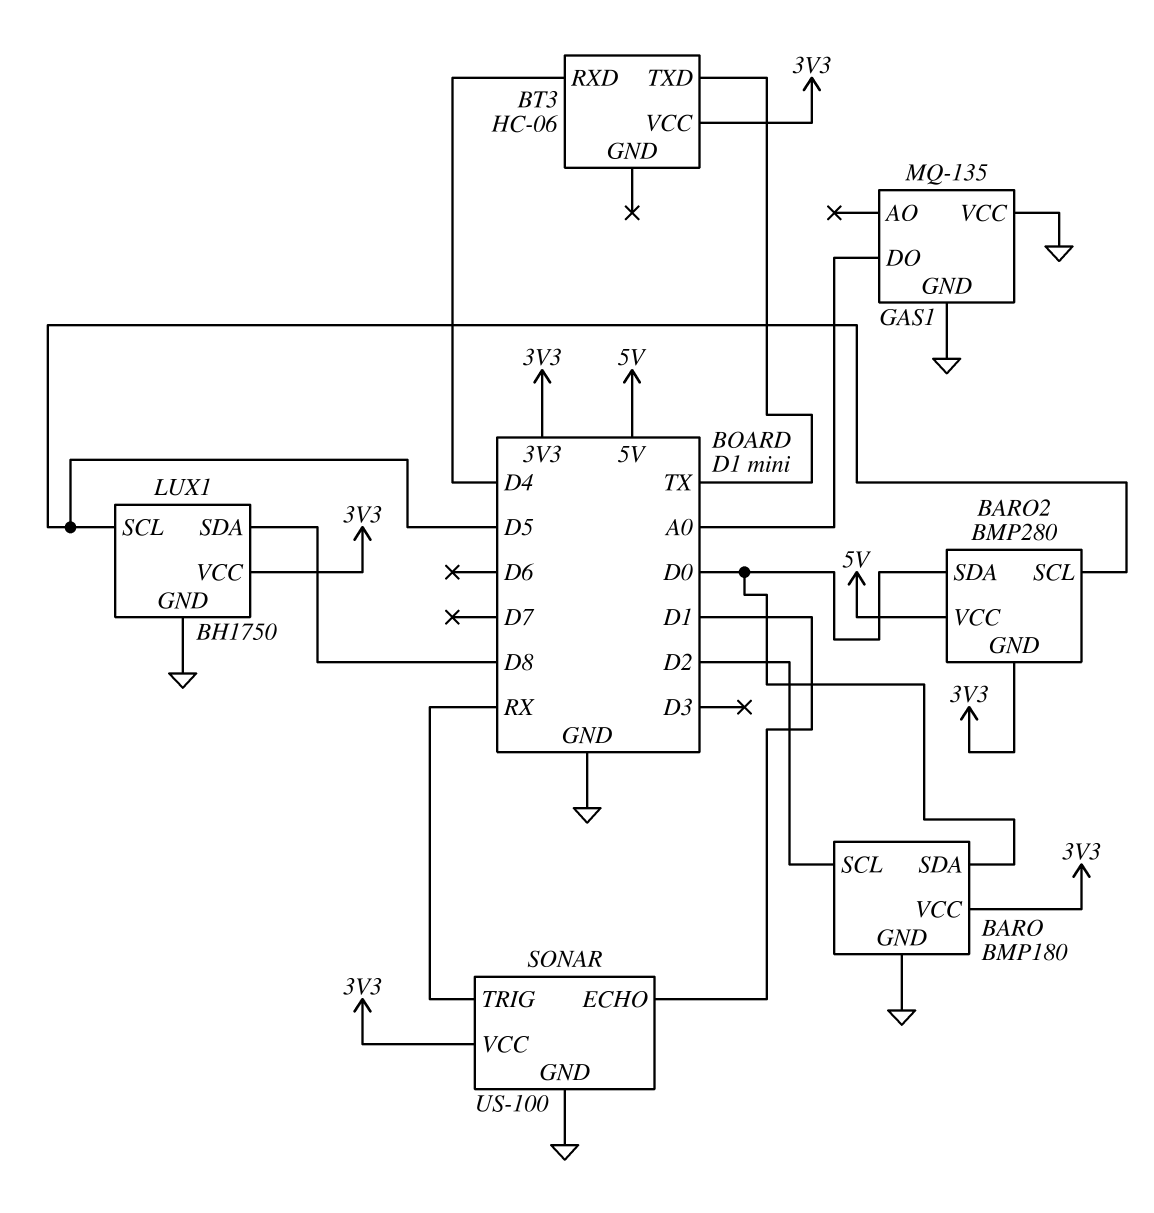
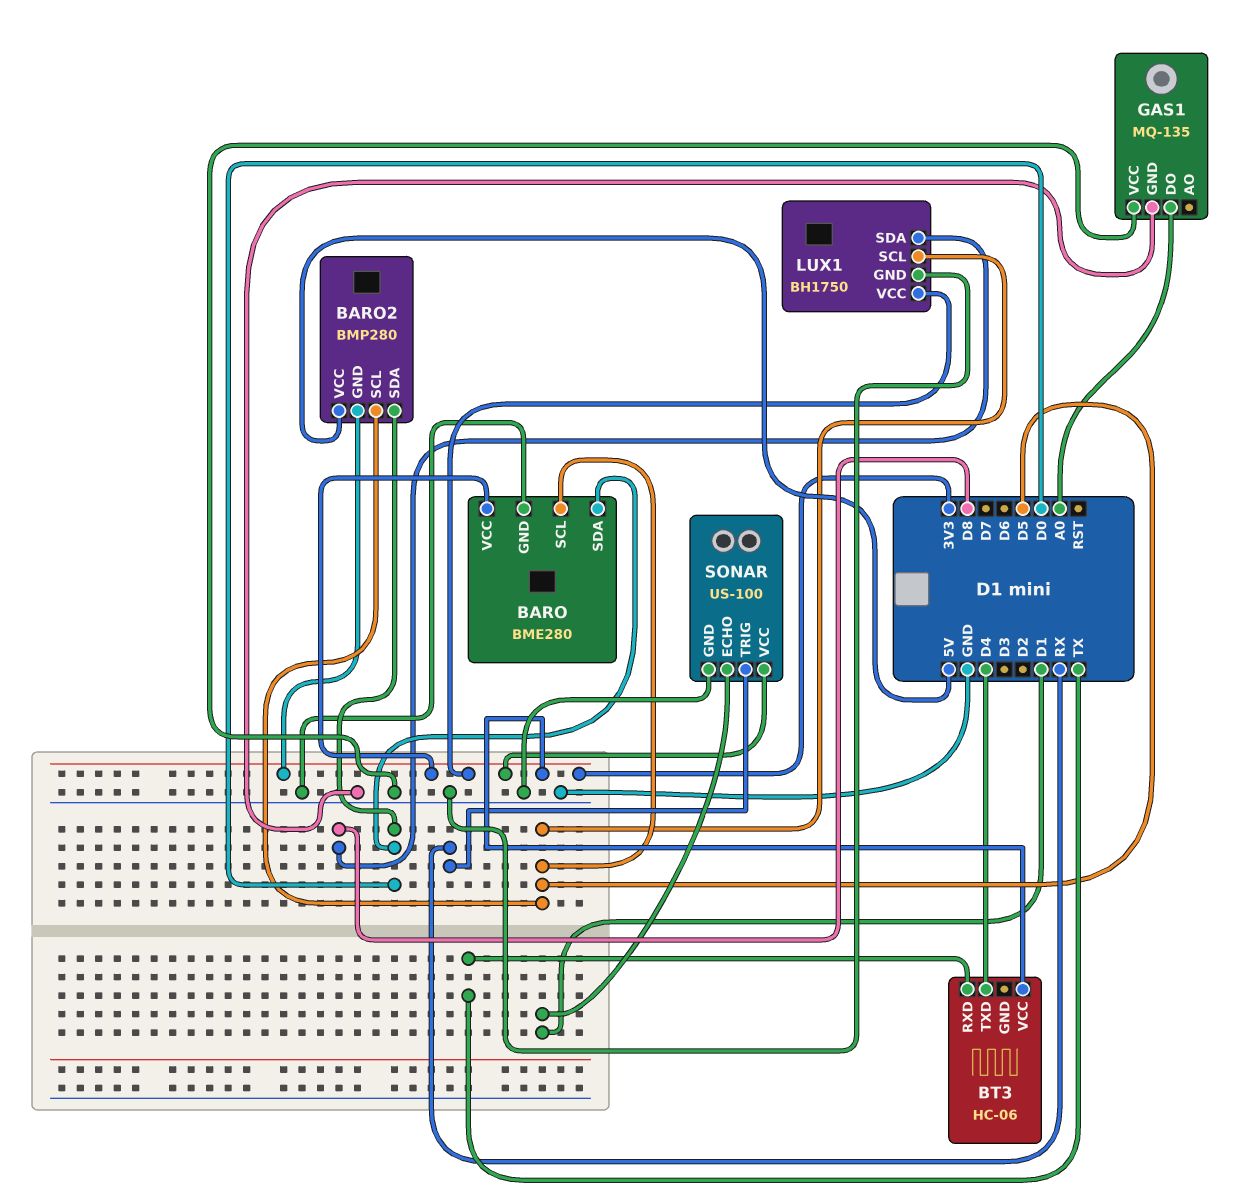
BARO: BMP180 -> BME280
BARO pin SCL: D2 -> D5
BT3 pin RXD: D4 -> TX
BT3 pin TXD: TX -> D4

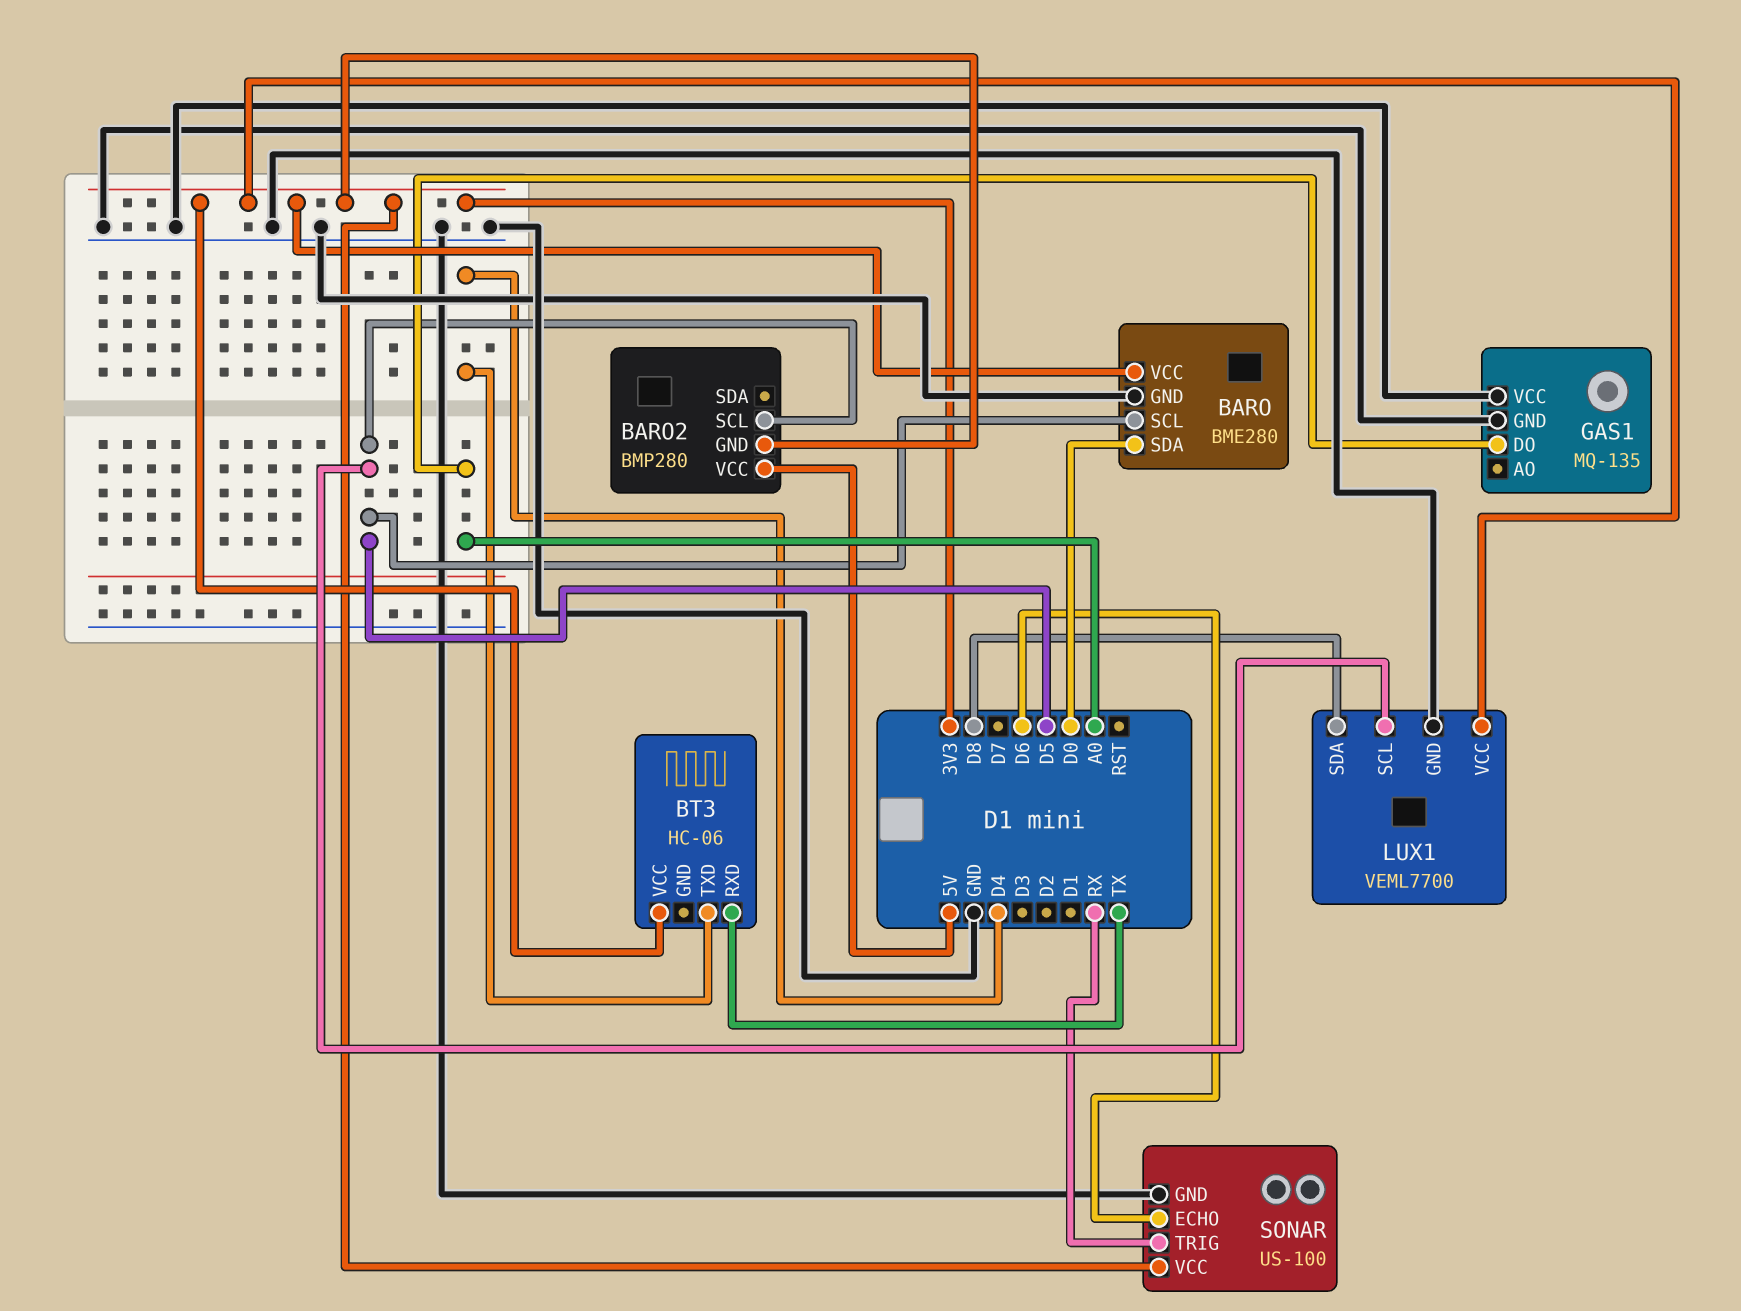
BARO2 pin SDA: D0 -> none
LUX1: BH1750 -> VEML7700
SONAR pin ECHO: D1 -> D6

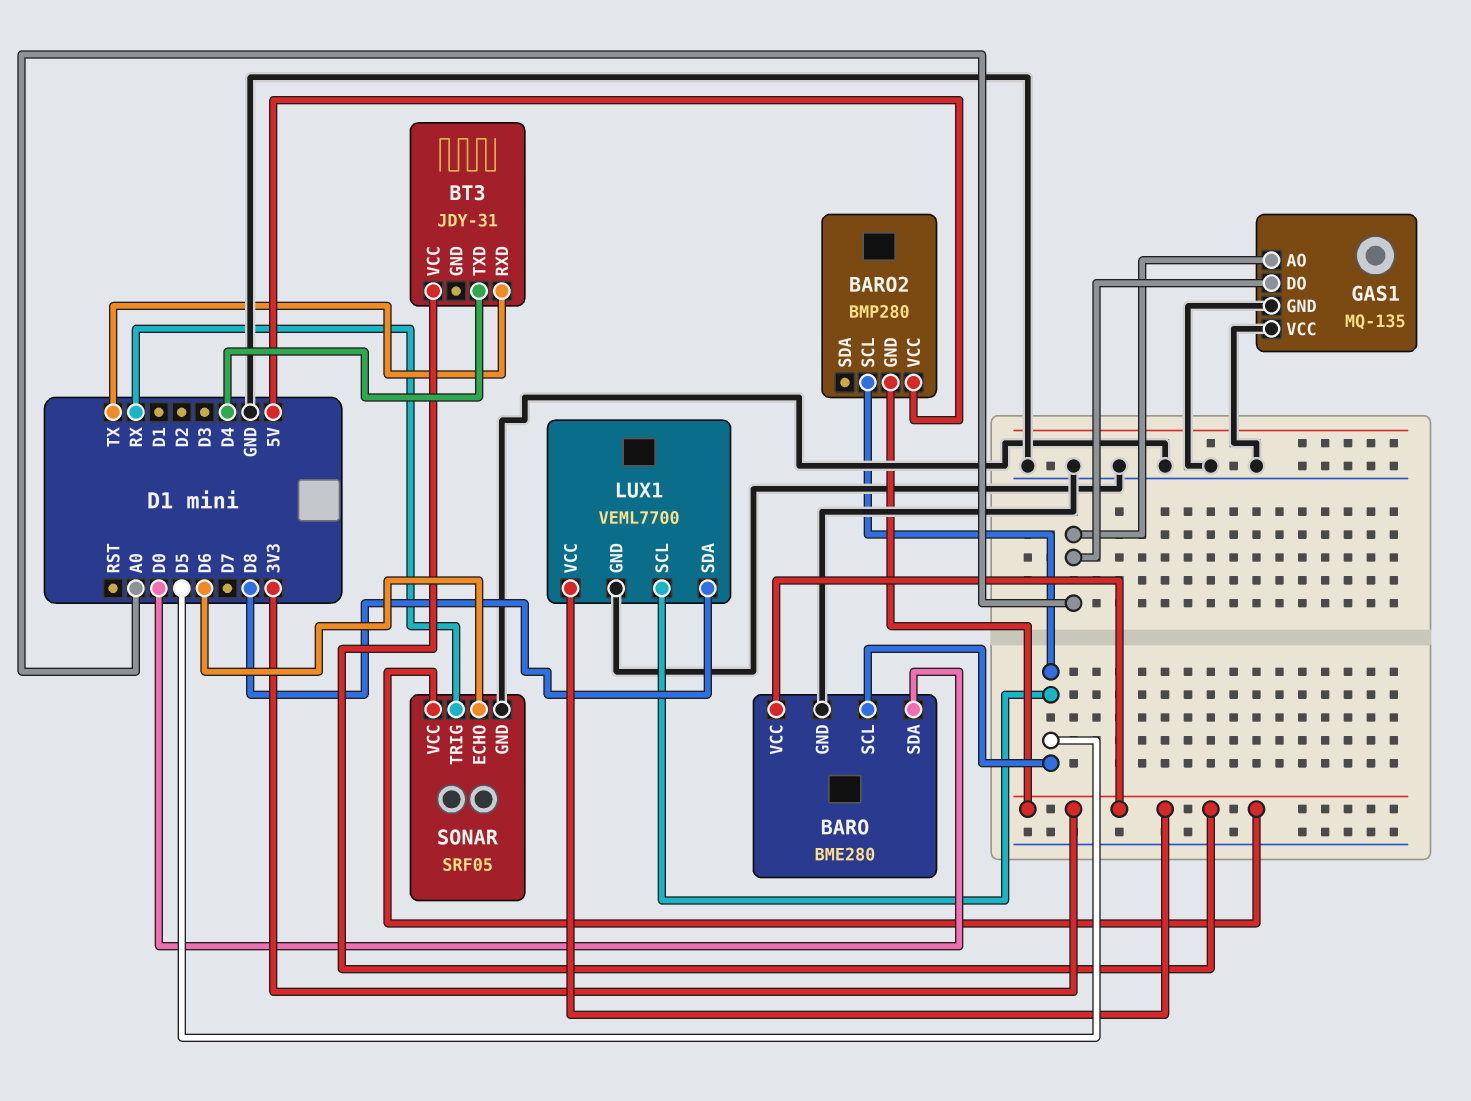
BT3: HC-06 -> JDY-31
GAS1 pin AO: none -> A0
SONAR: US-100 -> SRF05

